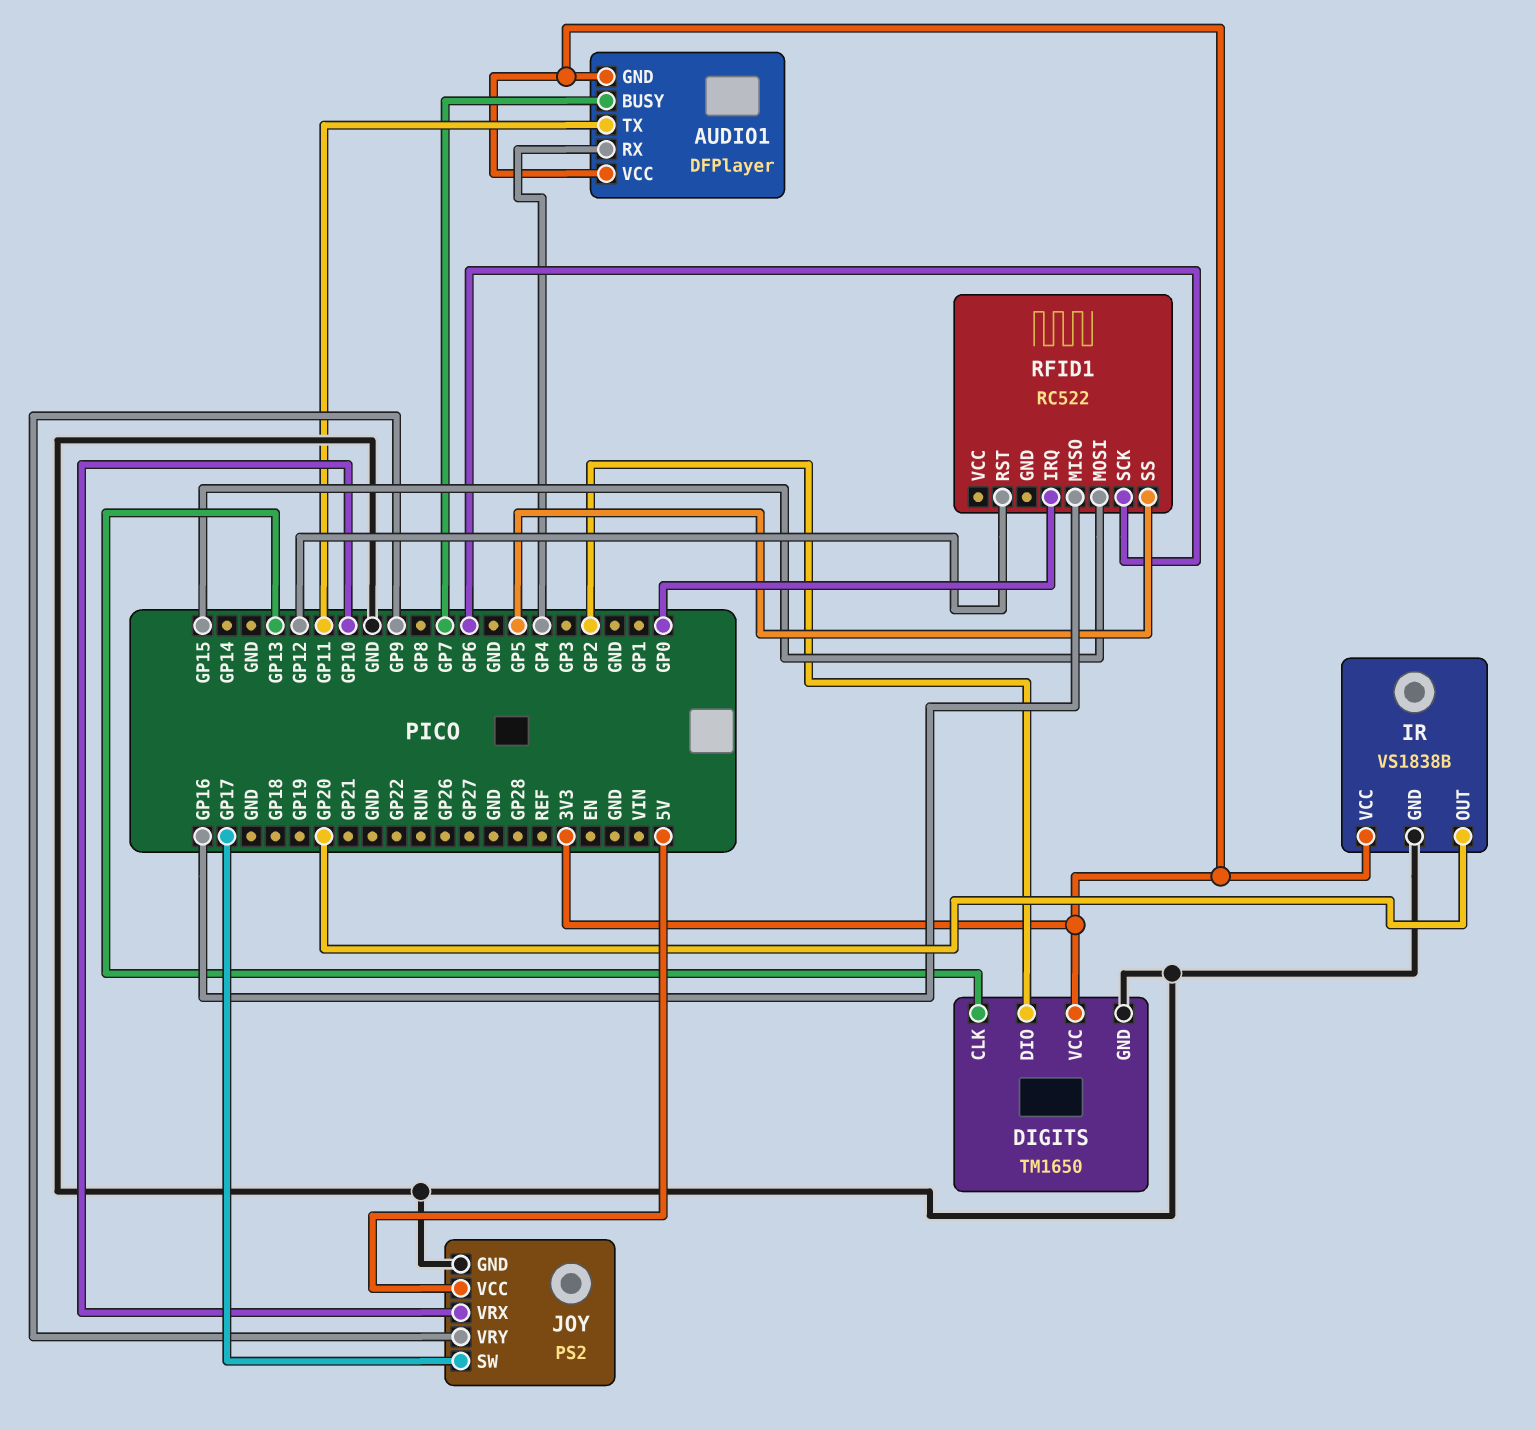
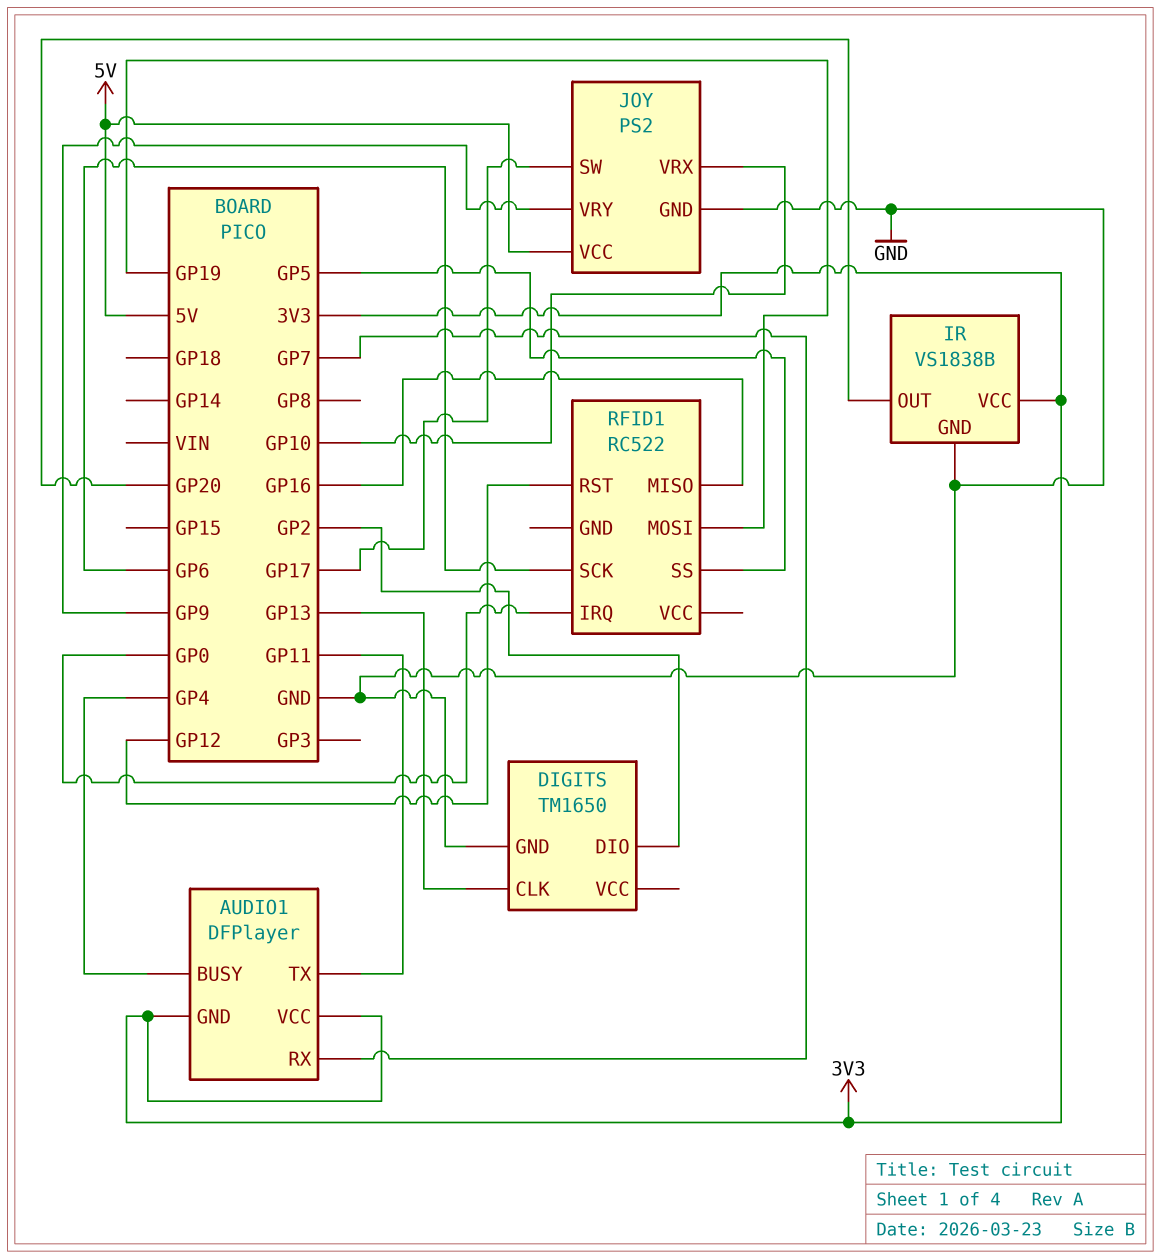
AUDIO1 pin BUSY: GP7 -> GP4
AUDIO1 pin RX: GP4 -> GP7
DIGITS pin VCC: 3V3 -> none
RFID1 pin MOSI: GP15 -> GP19

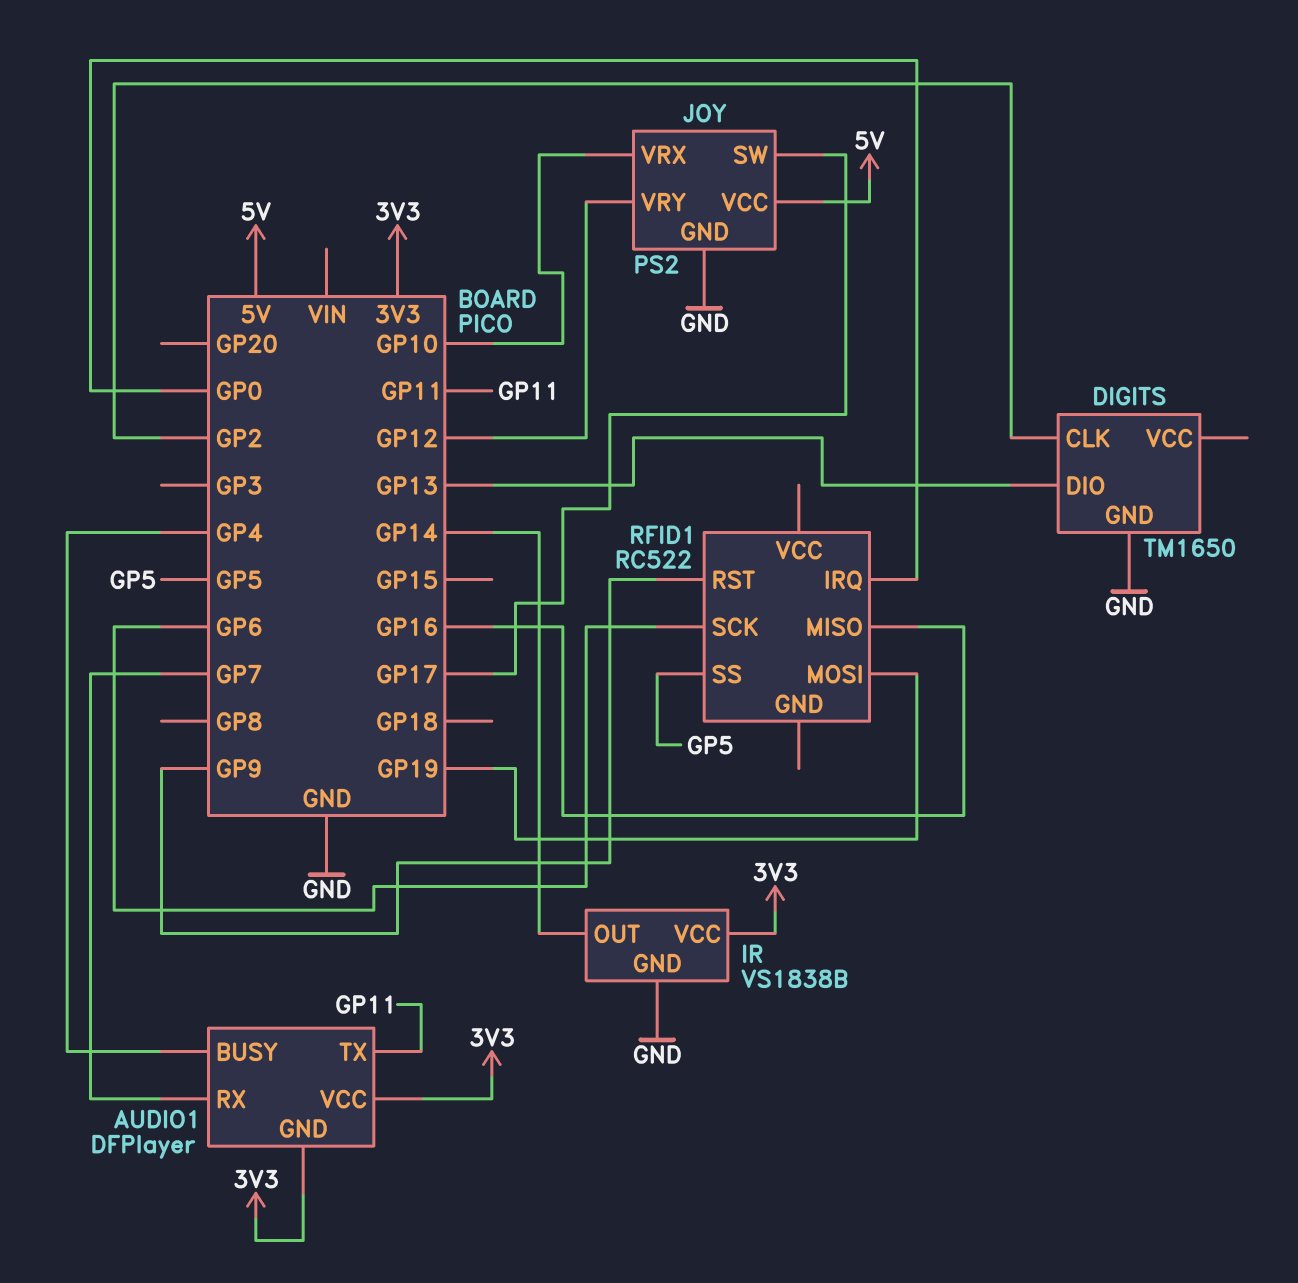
DIGITS pin CLK: GP13 -> GP2
DIGITS pin DIO: GP2 -> GP13
IR pin OUT: GP20 -> GP14
JOY pin VRY: GP9 -> GP12
RFID1 pin RST: GP12 -> GP9

